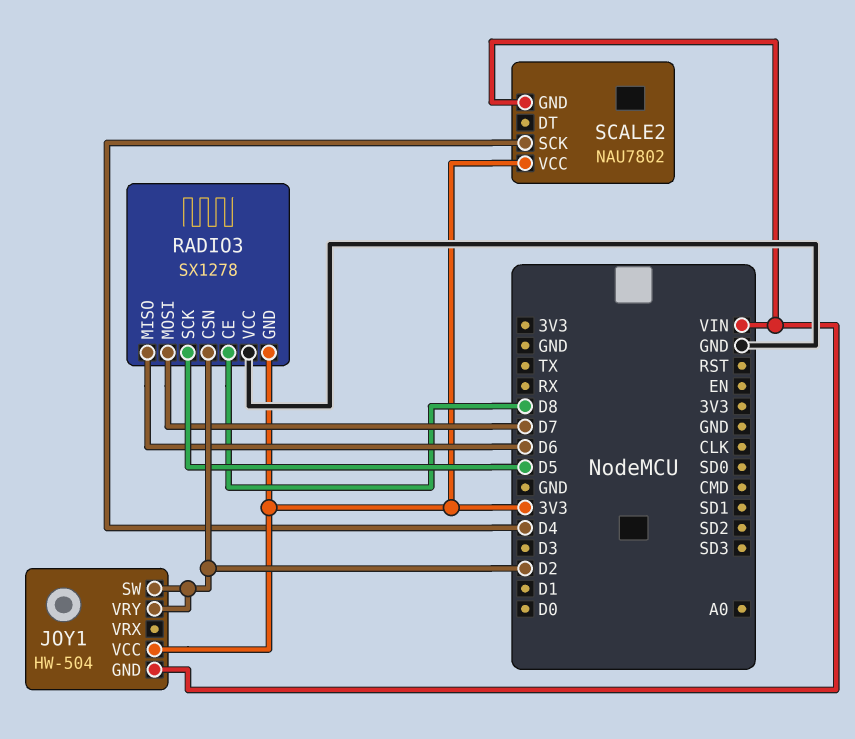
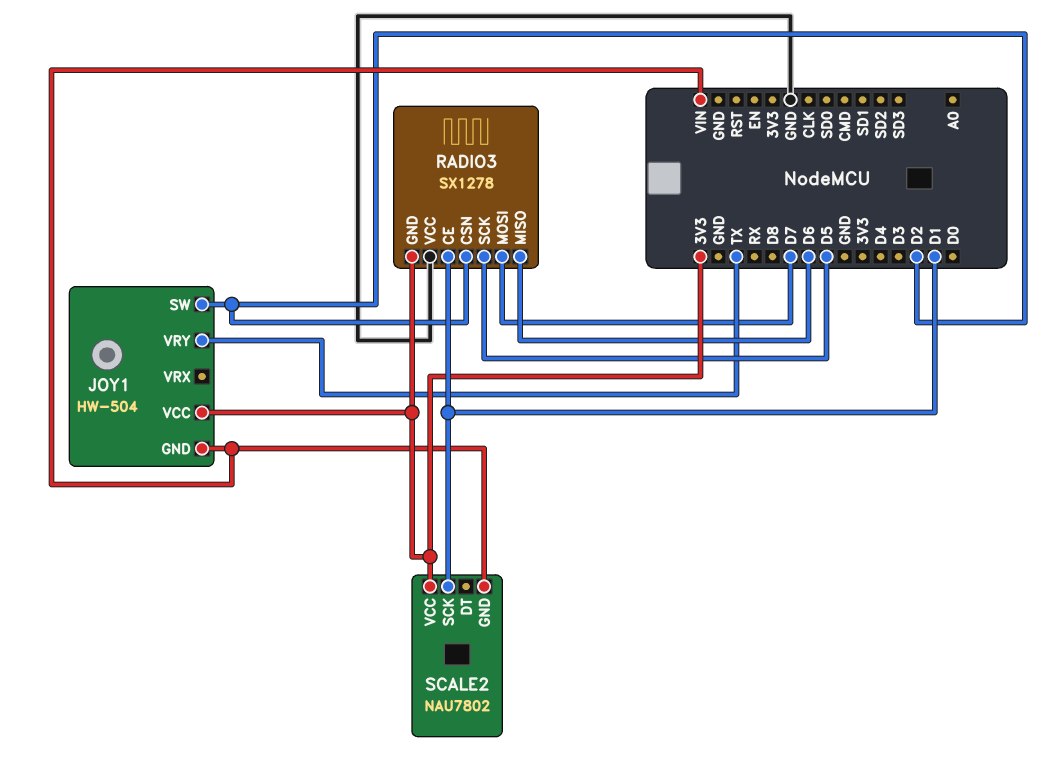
JOY1 pin VRY: D2 -> TX
RADIO3 pin CE: D8 -> D1
SCALE2 pin SCK: D4 -> D1

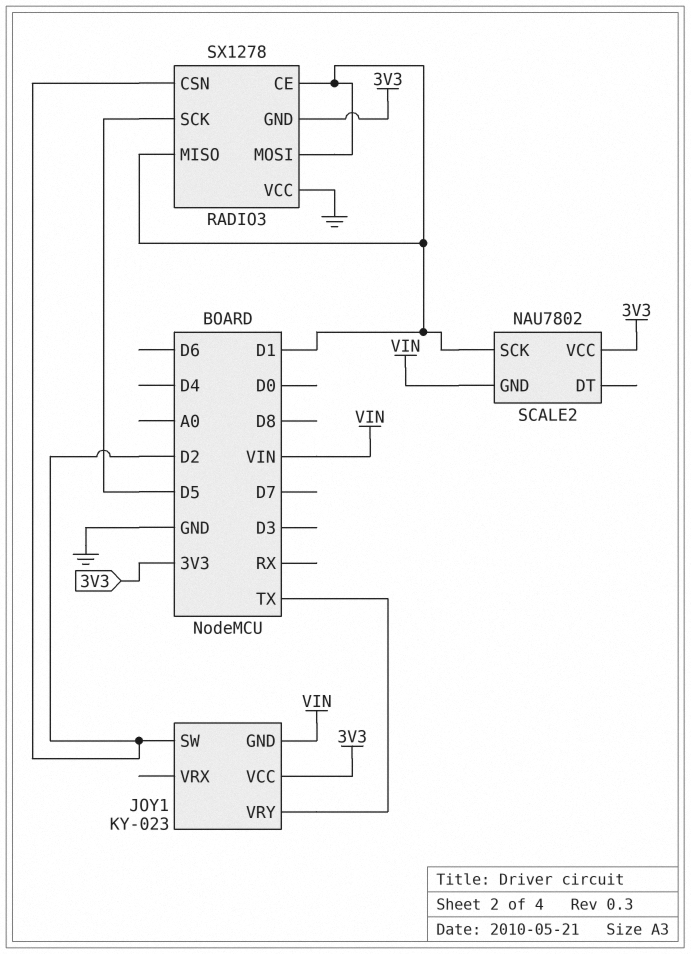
JOY1: HW-504 -> KY-023
RADIO3 pin MISO: D6 -> D1
RADIO3 pin MOSI: D7 -> D1

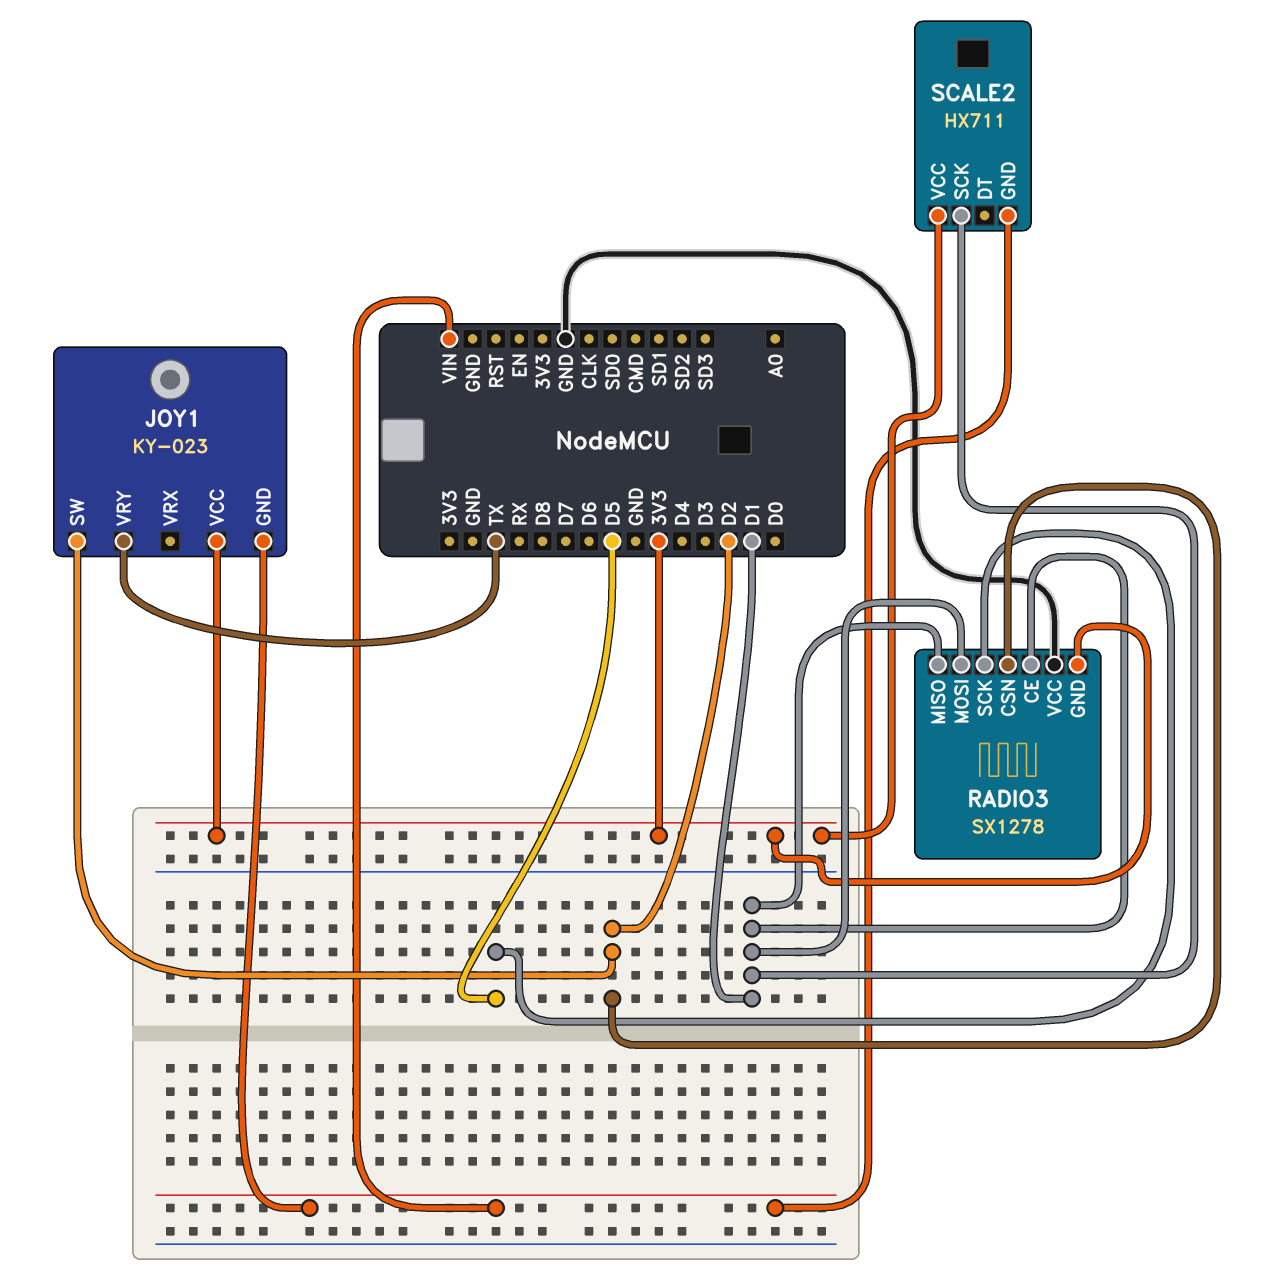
SCALE2: NAU7802 -> HX711

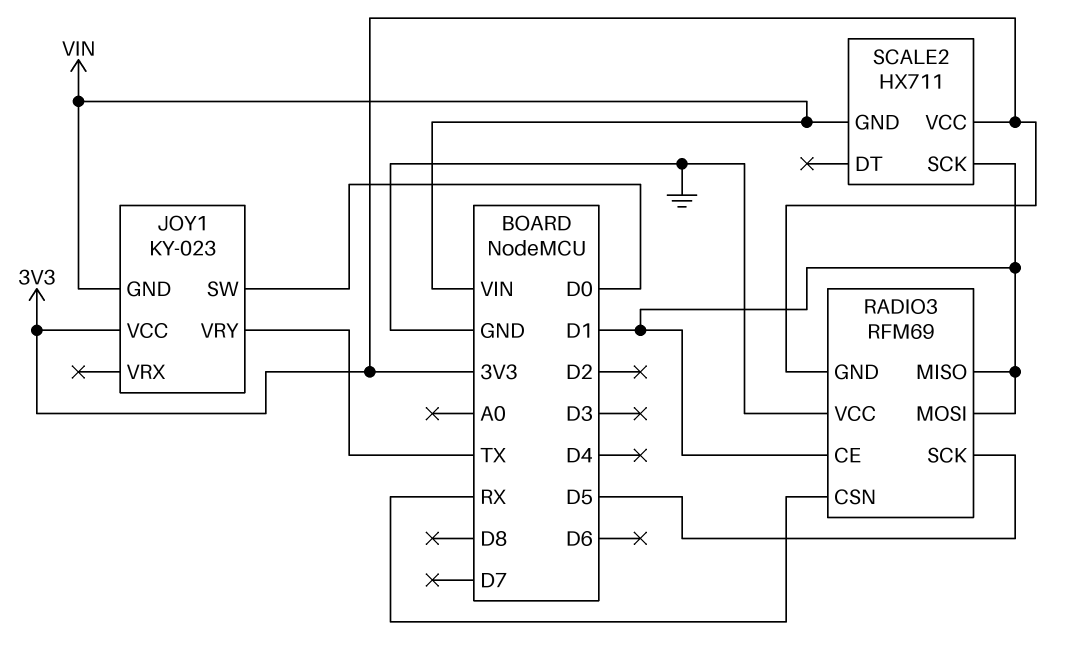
JOY1 pin SW: D2 -> D0
RADIO3: SX1278 -> RFM69
RADIO3 pin CSN: D2 -> RX

